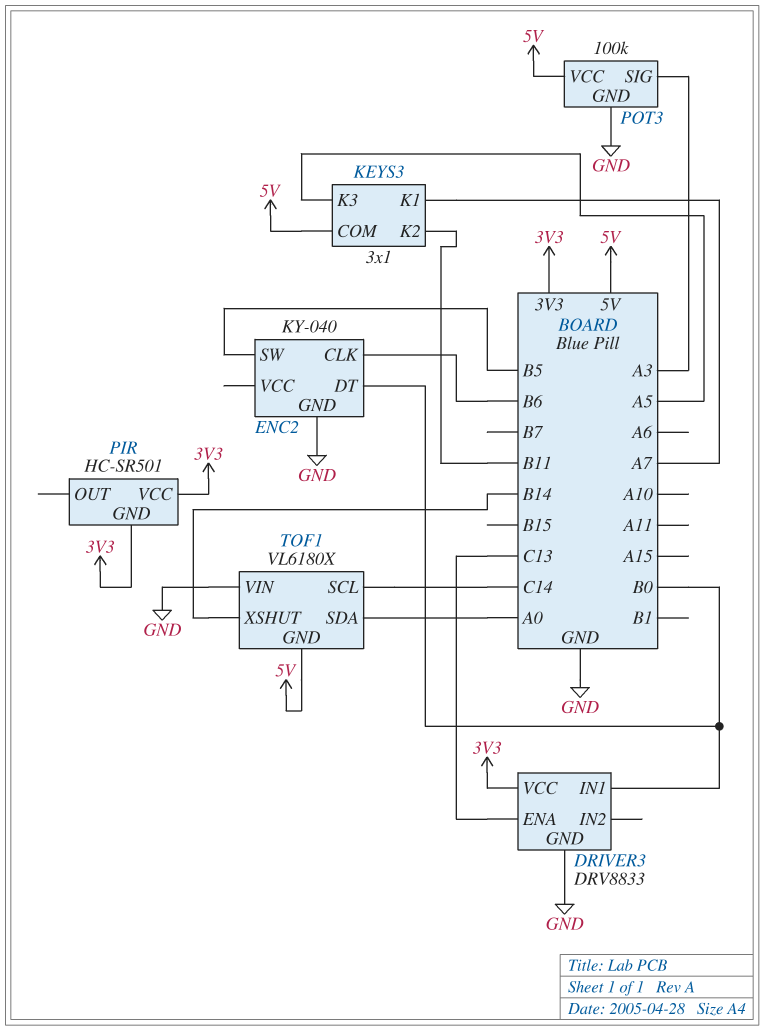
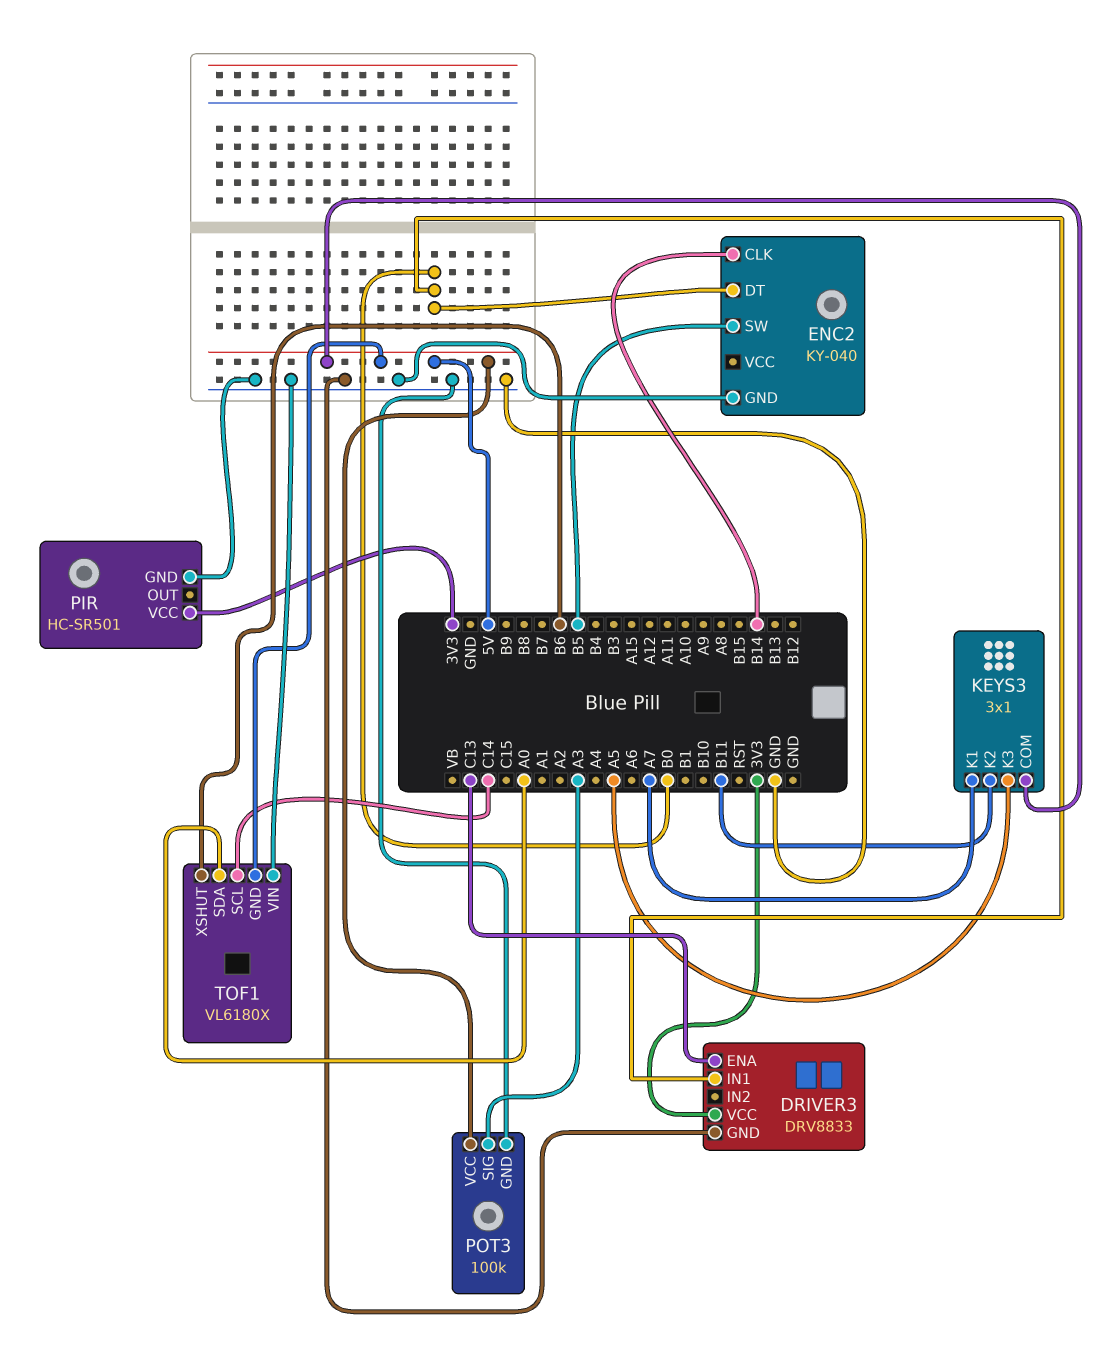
ENC2 pin CLK: B6 -> B14
PIR pin GND: 3V3 -> GND
TOF1 pin XSHUT: B14 -> B6

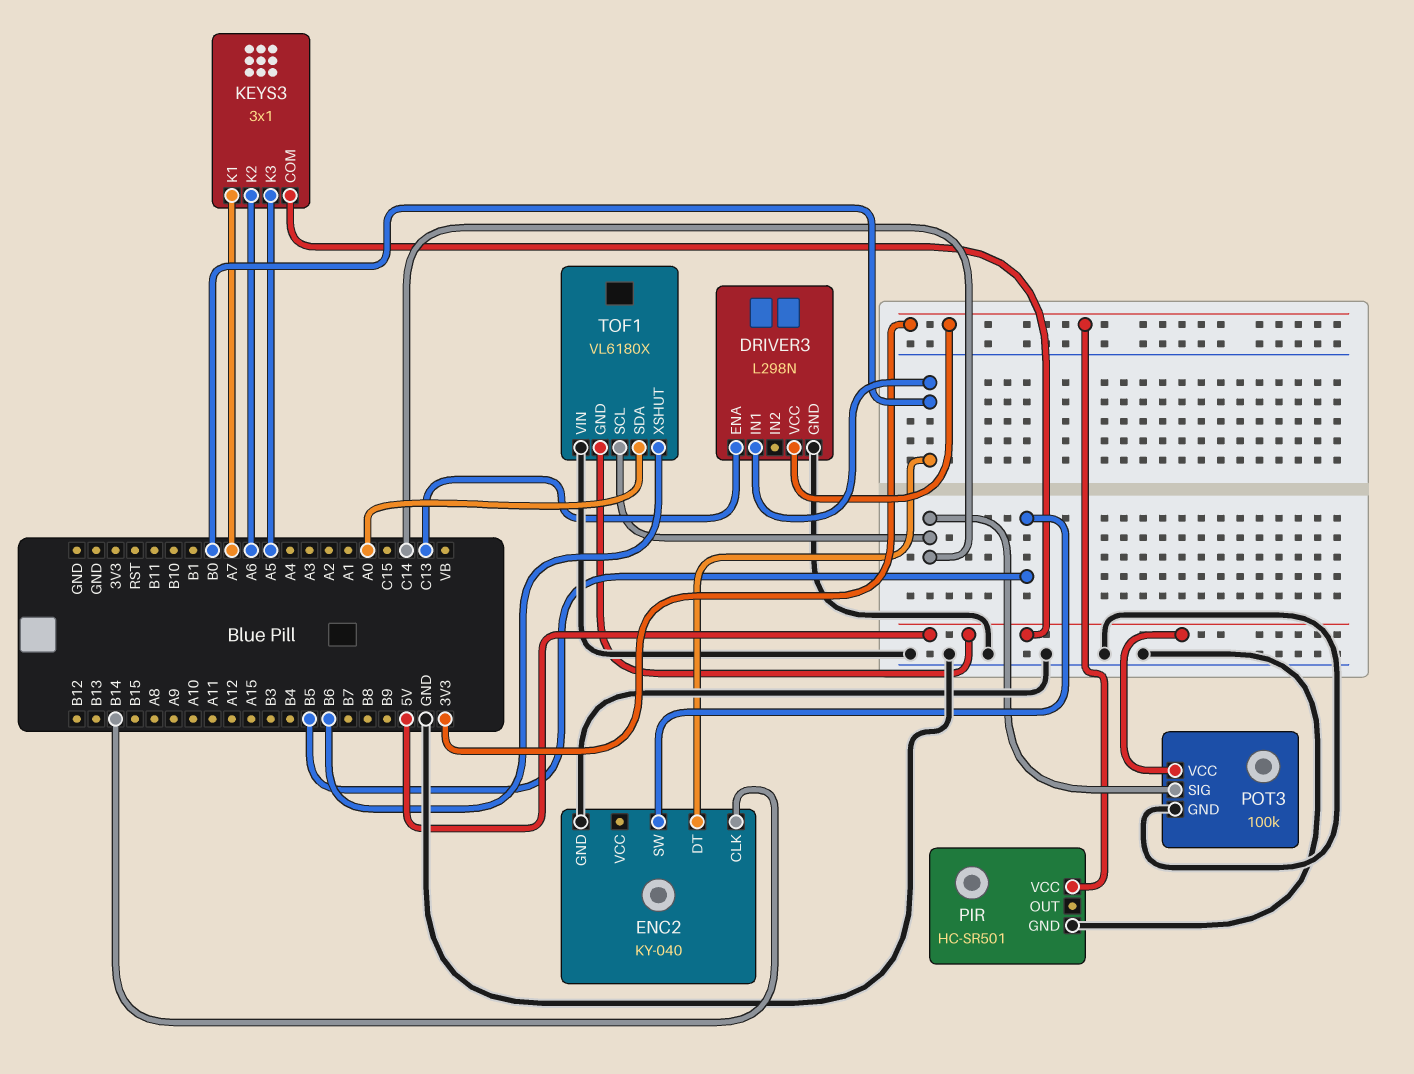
DRIVER3: DRV8833 -> L298N
KEYS3 pin K2: B11 -> A6
POT3 pin SIG: A3 -> C14

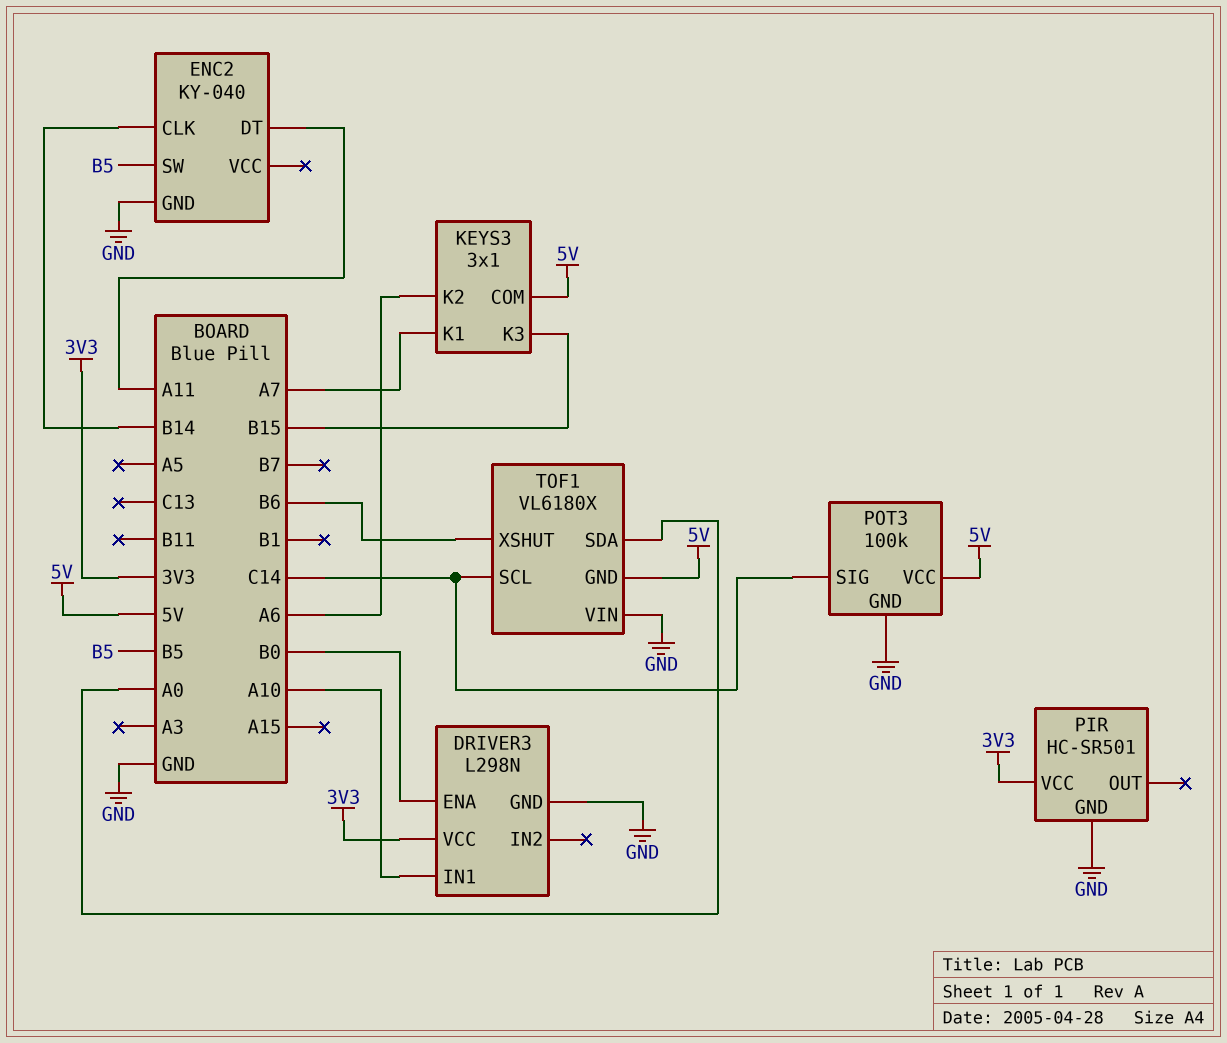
DRIVER3 pin ENA: C13 -> B0
DRIVER3 pin IN1: B0 -> A10
ENC2 pin DT: B0 -> A11
KEYS3 pin K3: A5 -> B15

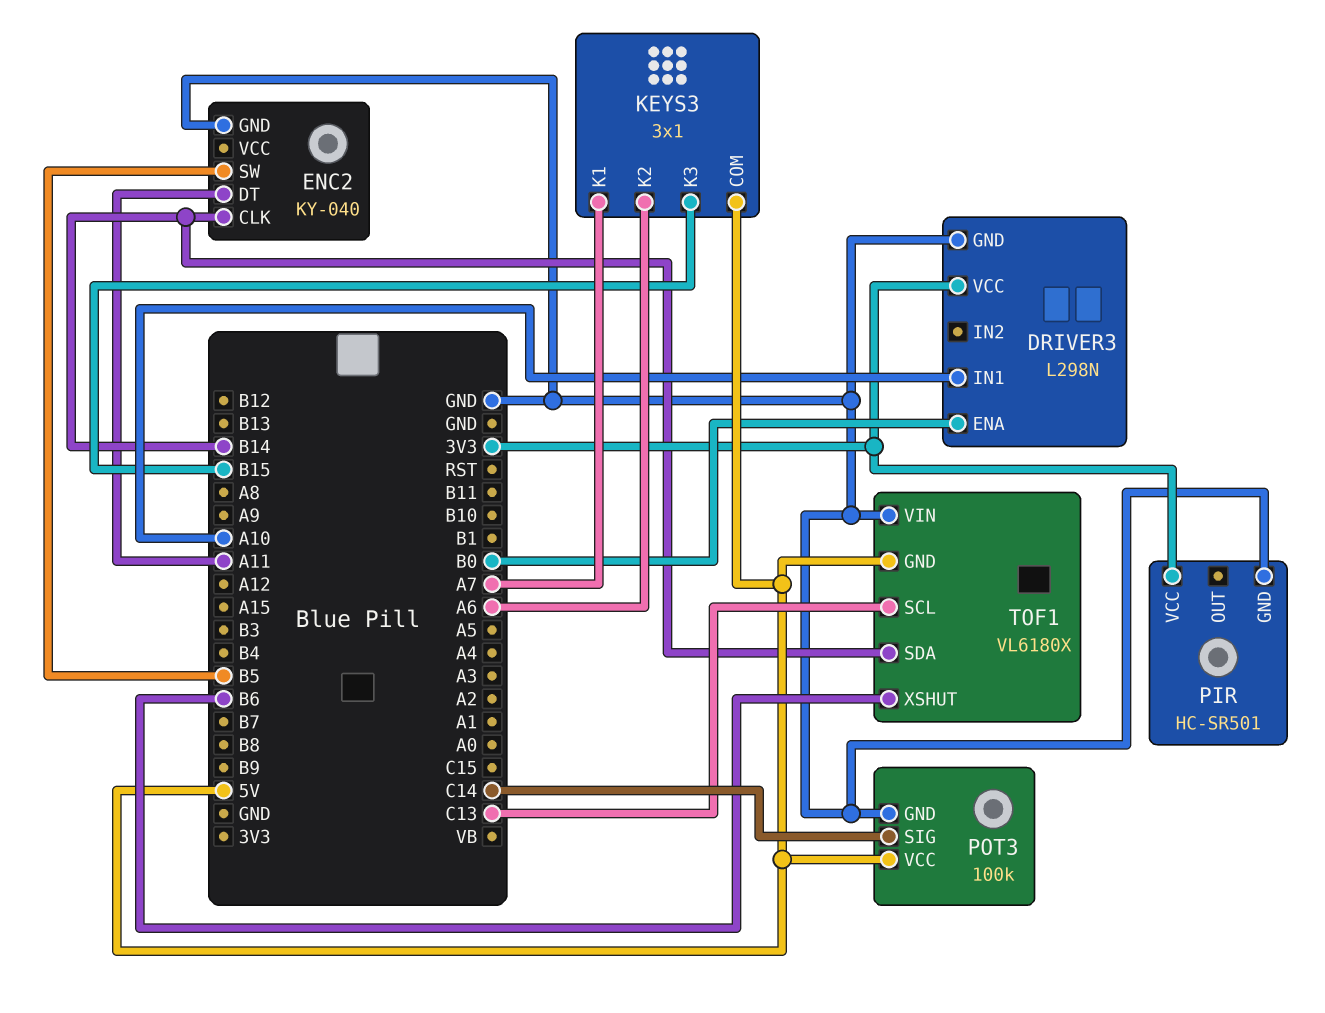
TOF1 pin SCL: C14 -> C13
TOF1 pin SDA: A0 -> B14

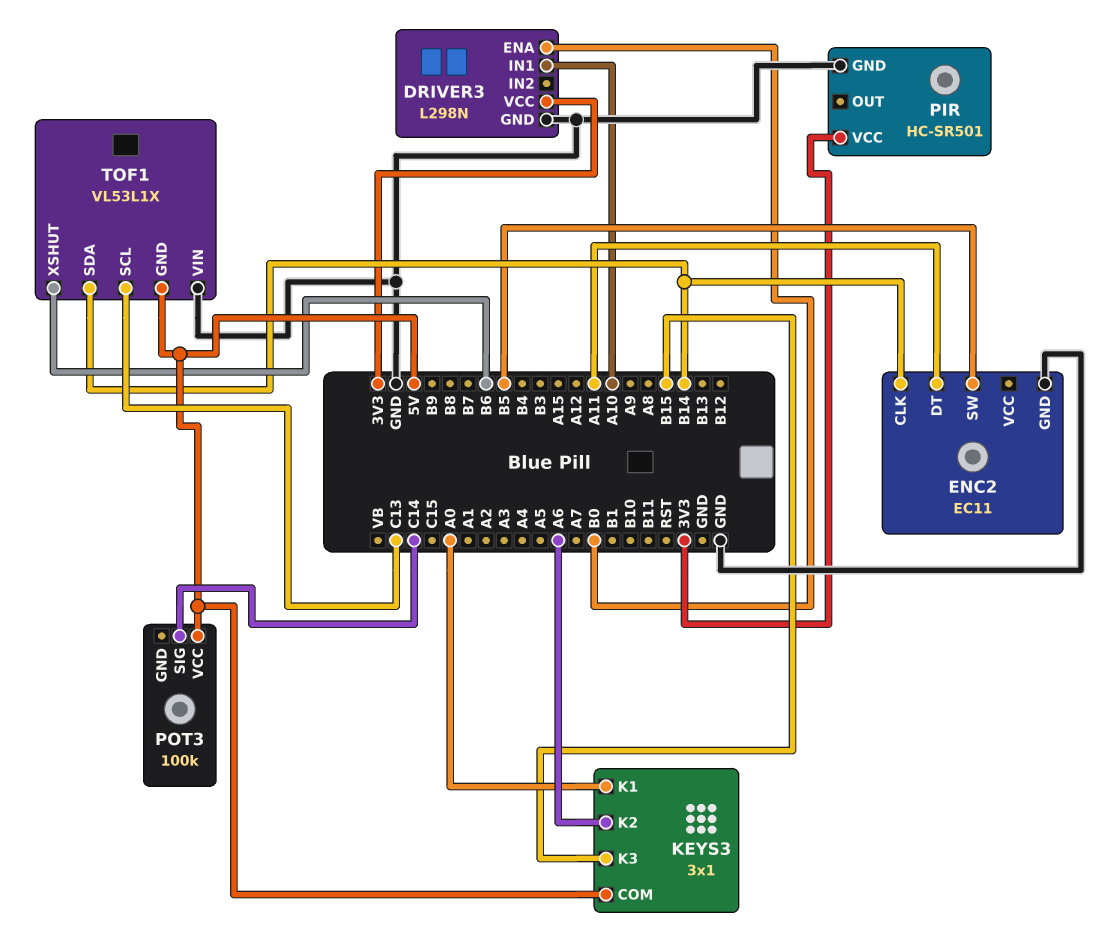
ENC2: KY-040 -> EC11
KEYS3 pin K1: A7 -> A0
POT3 pin GND: GND -> none
TOF1: VL6180X -> VL53L1X

